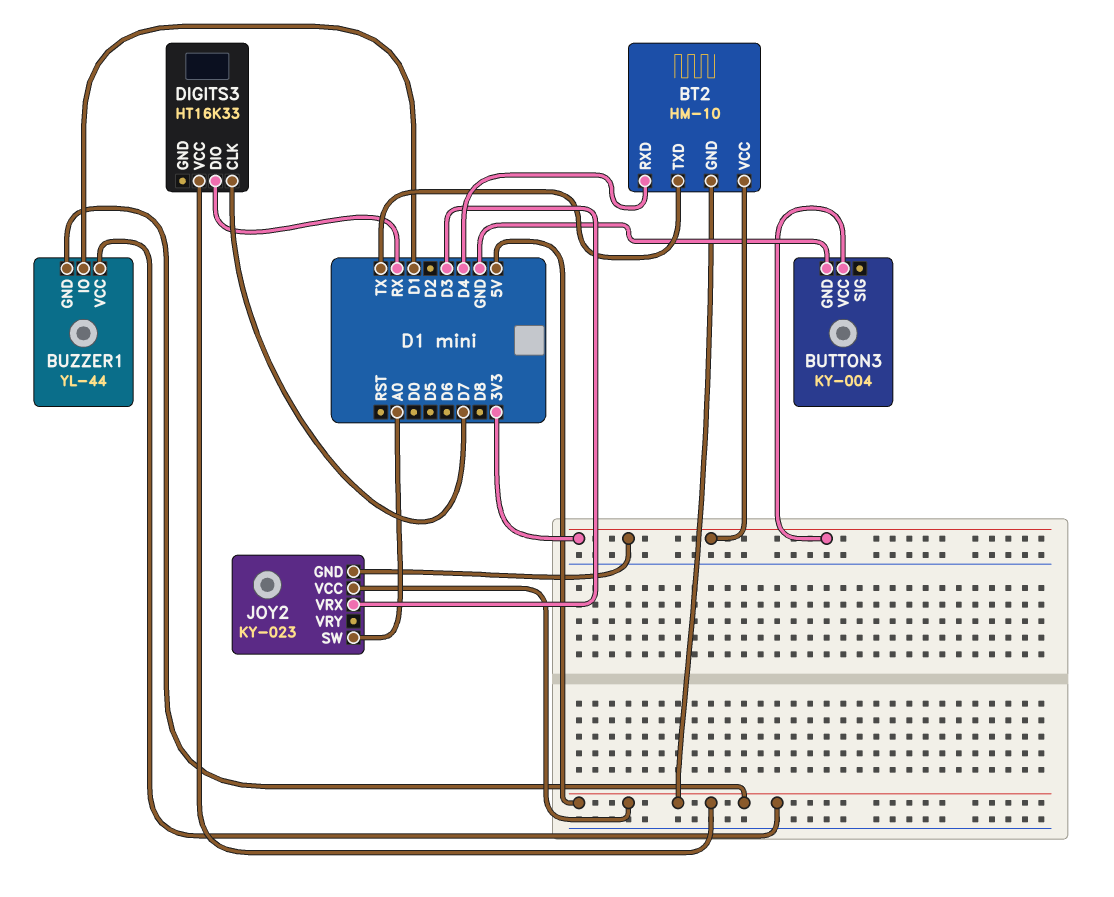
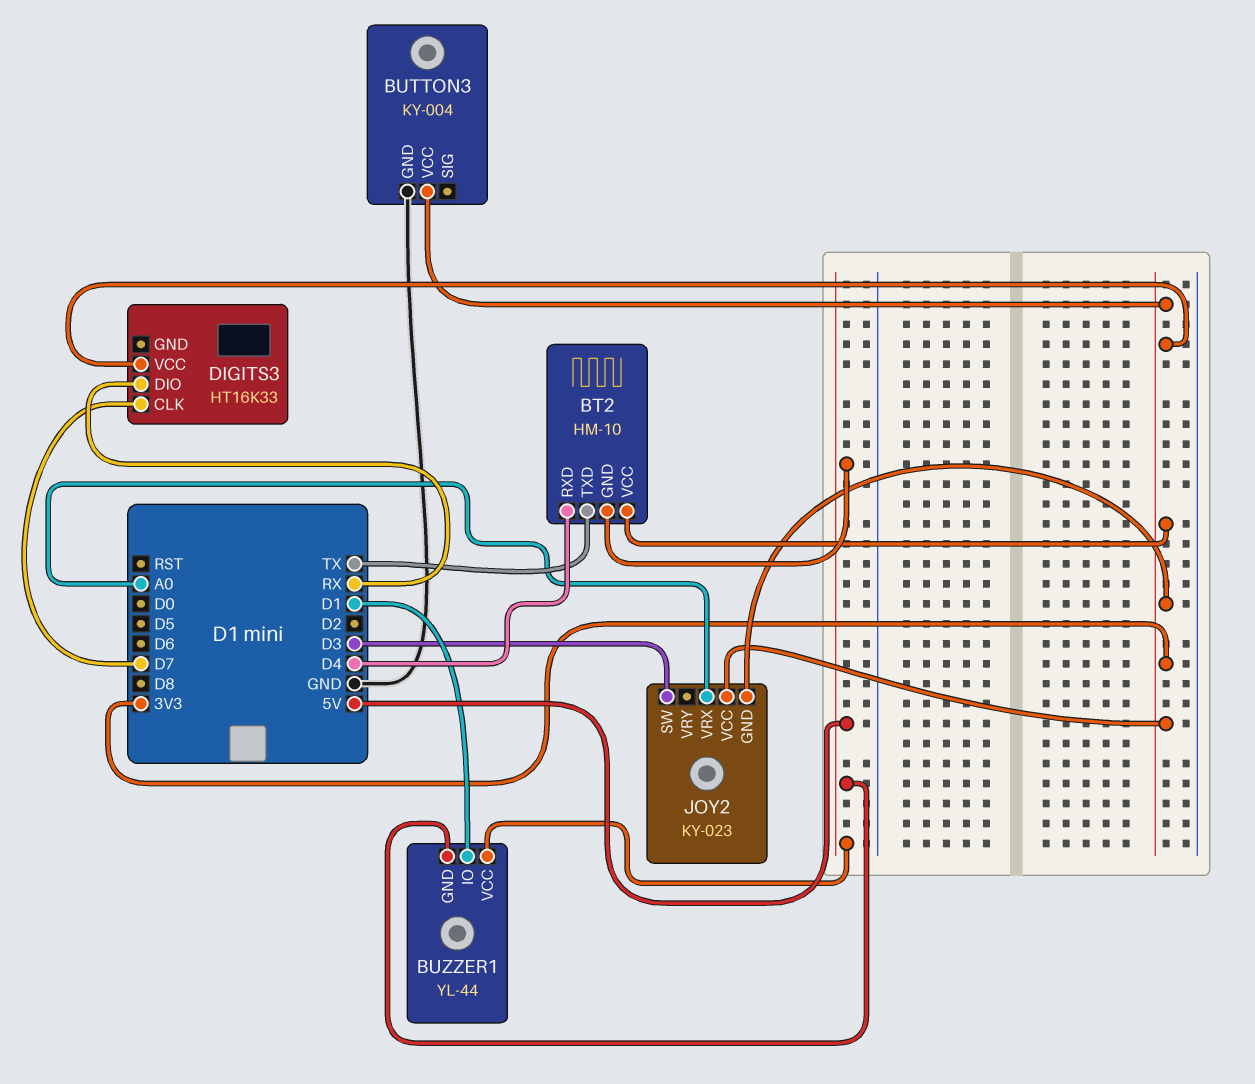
DIGITS3 pin VCC: 5V -> 3V3
JOY2 pin SW: A0 -> D3
JOY2 pin VCC: 5V -> 3V3
JOY2 pin VRX: D3 -> A0

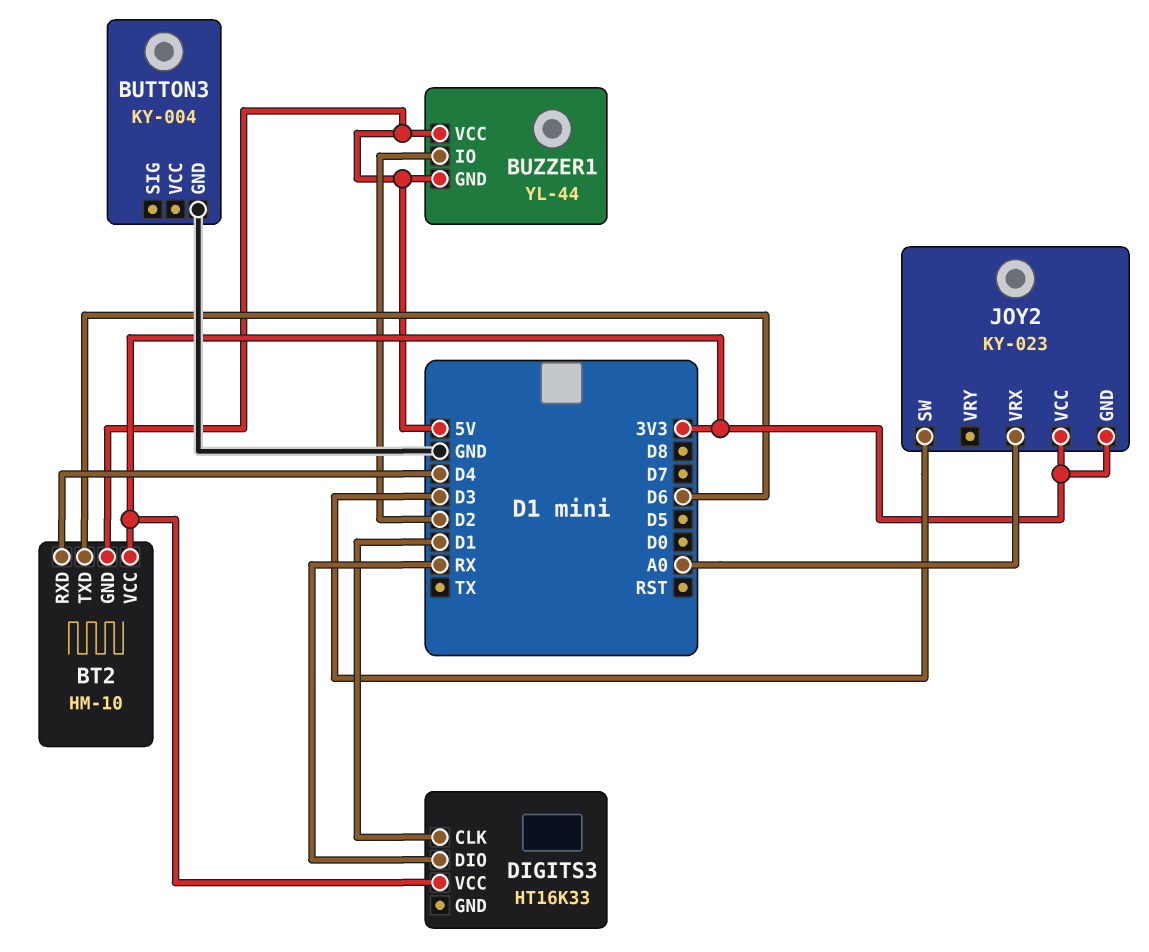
BT2 pin TXD: TX -> D6
BUTTON3 pin VCC: 3V3 -> none
BUZZER1 pin IO: D1 -> D2
DIGITS3 pin CLK: D7 -> D1

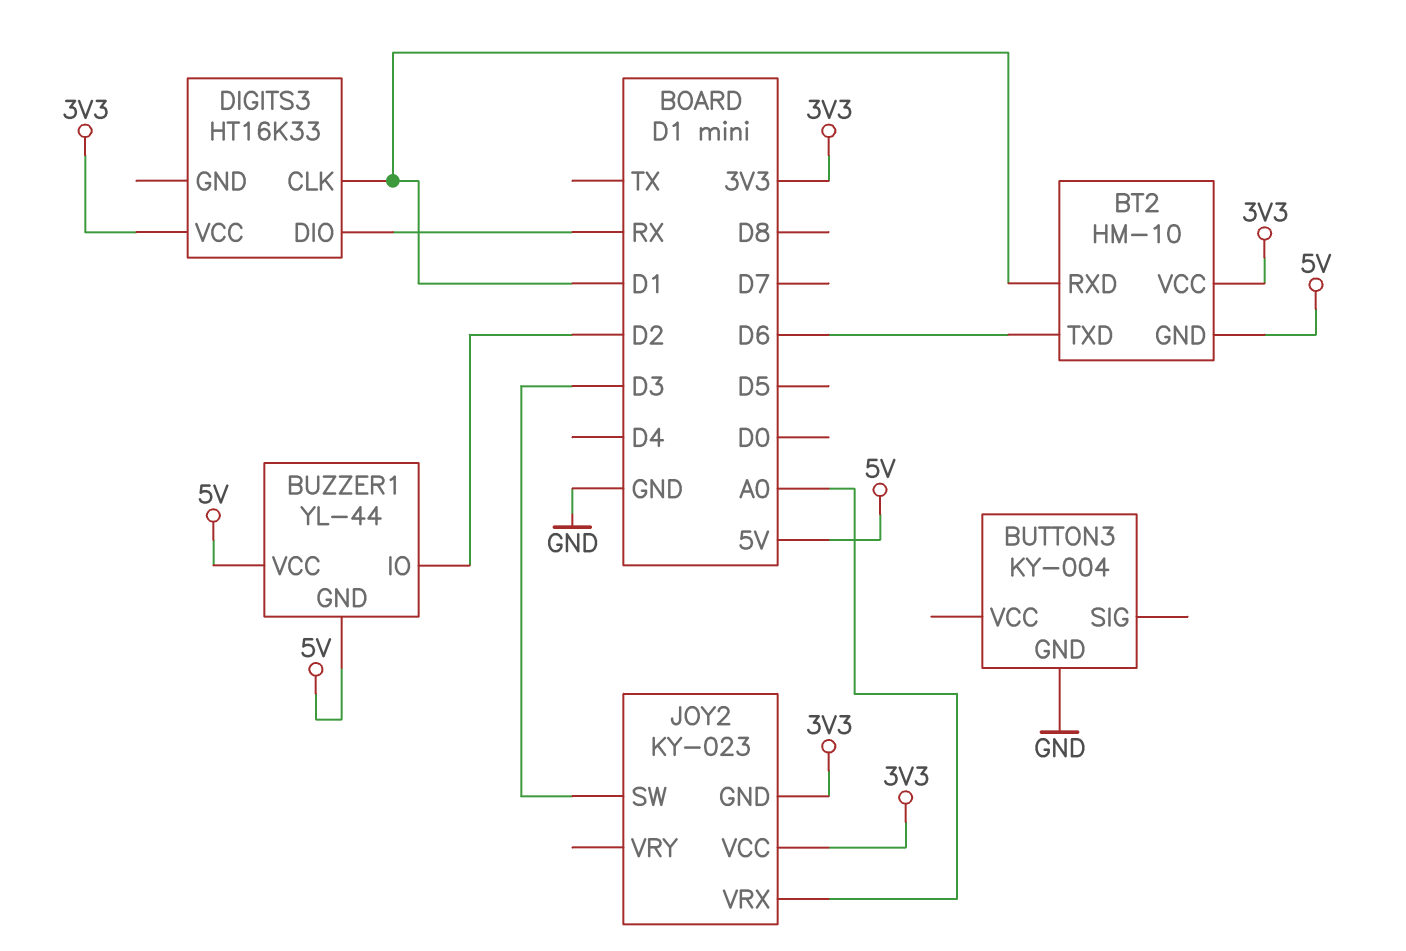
BT2 pin RXD: D4 -> D1

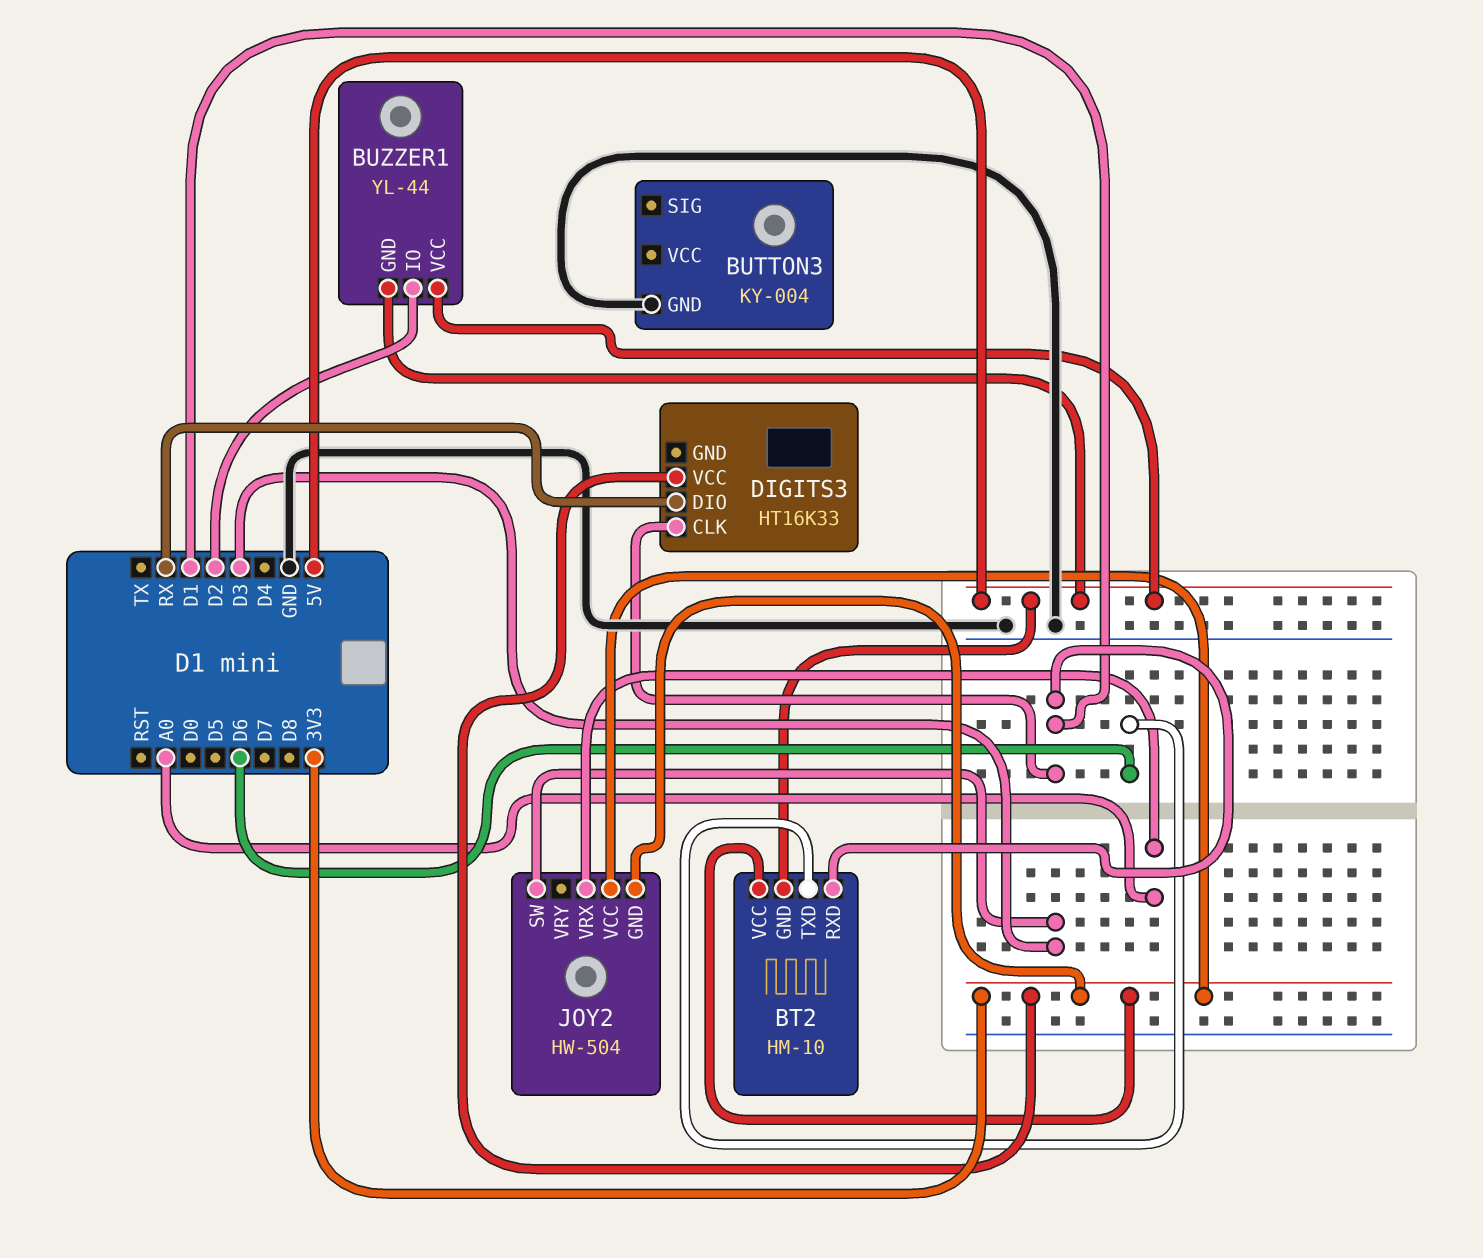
JOY2: KY-023 -> HW-504

